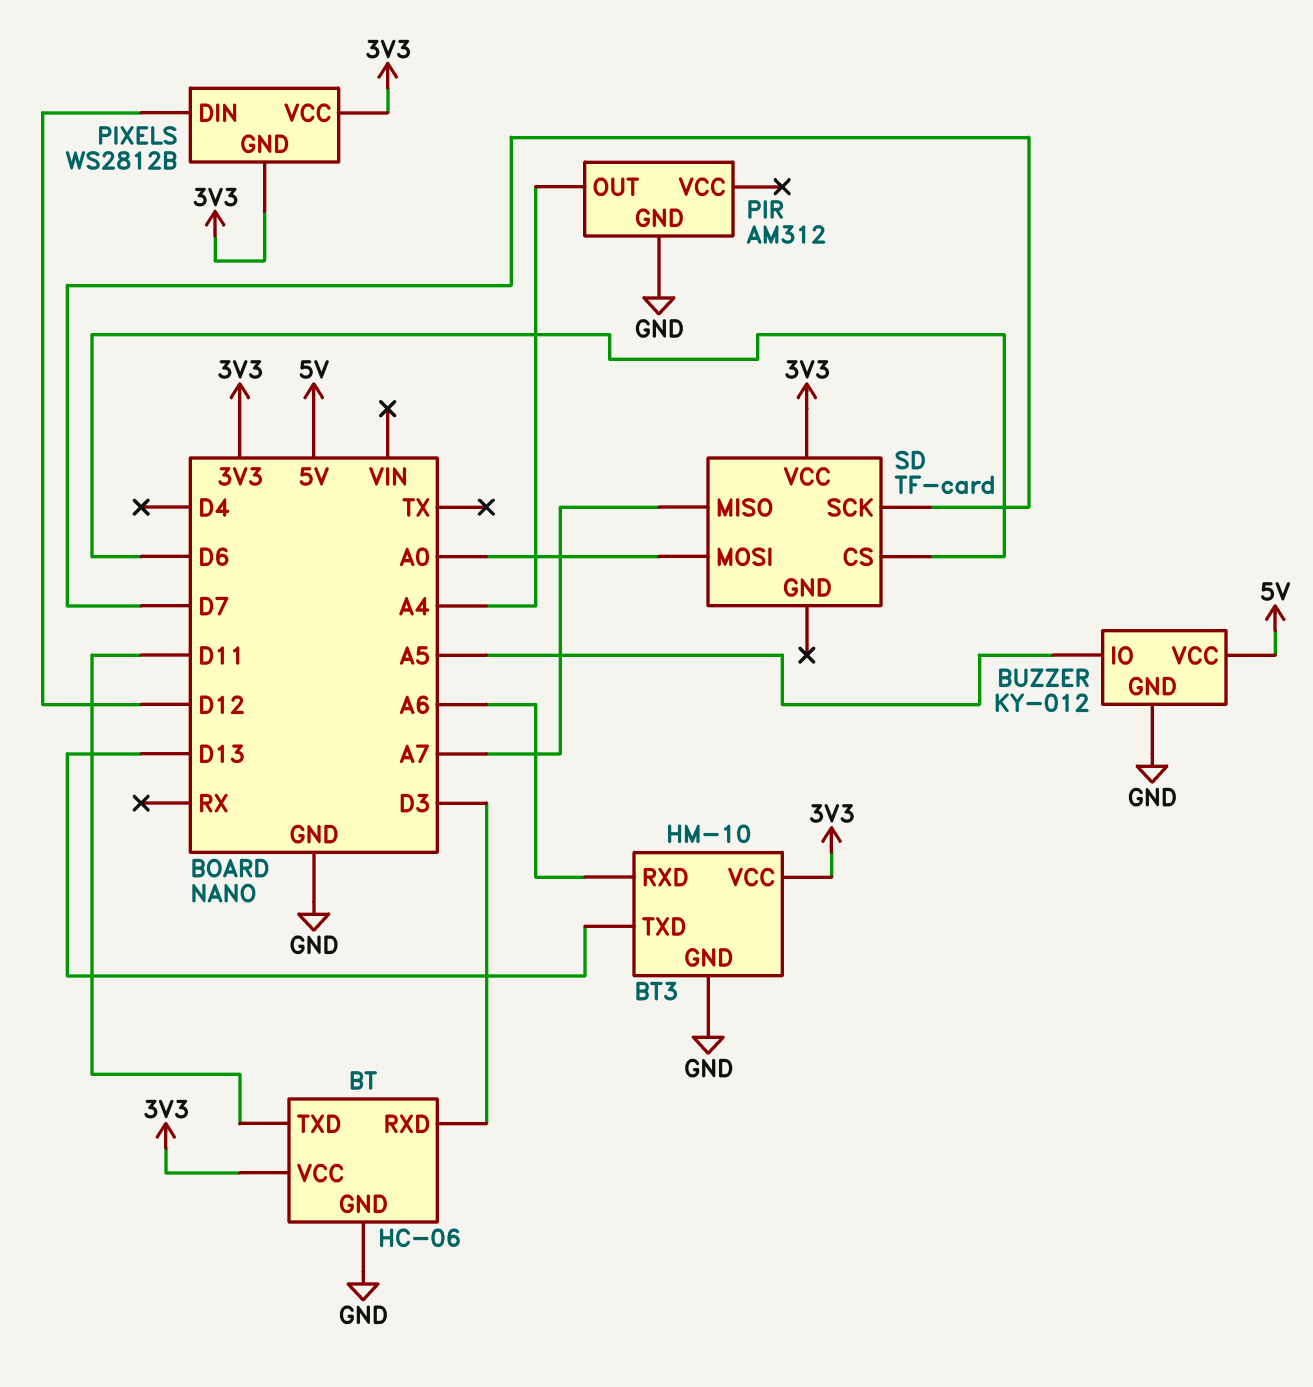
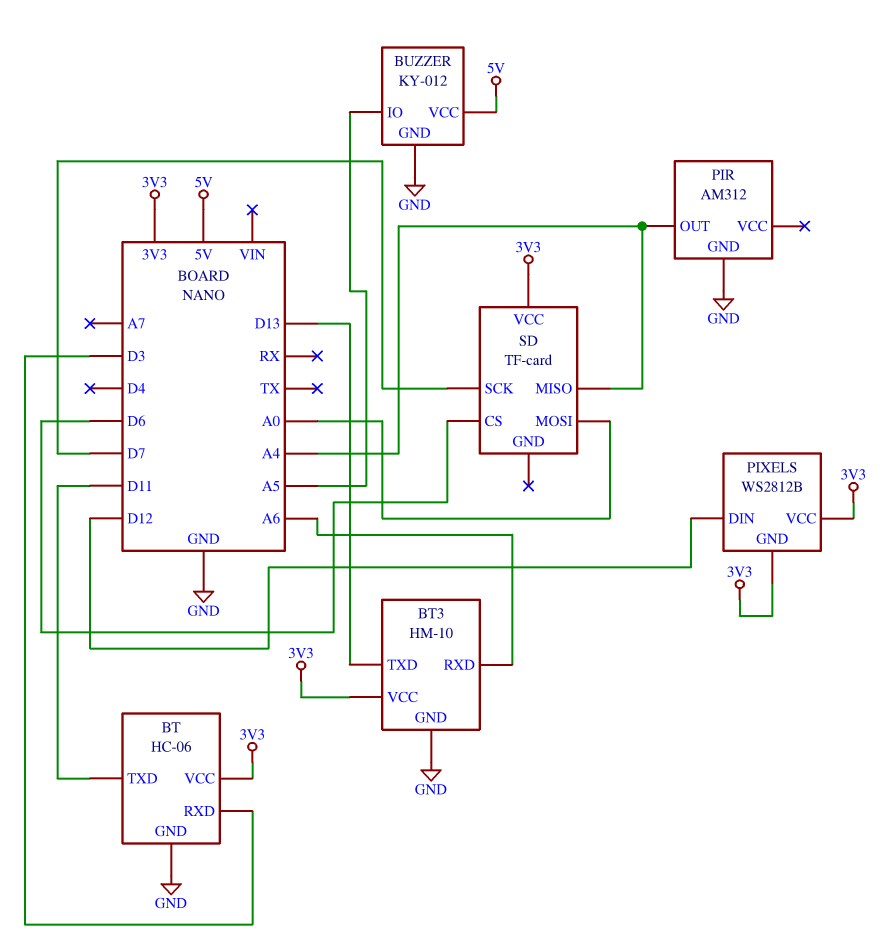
SD pin MISO: A7 -> A4

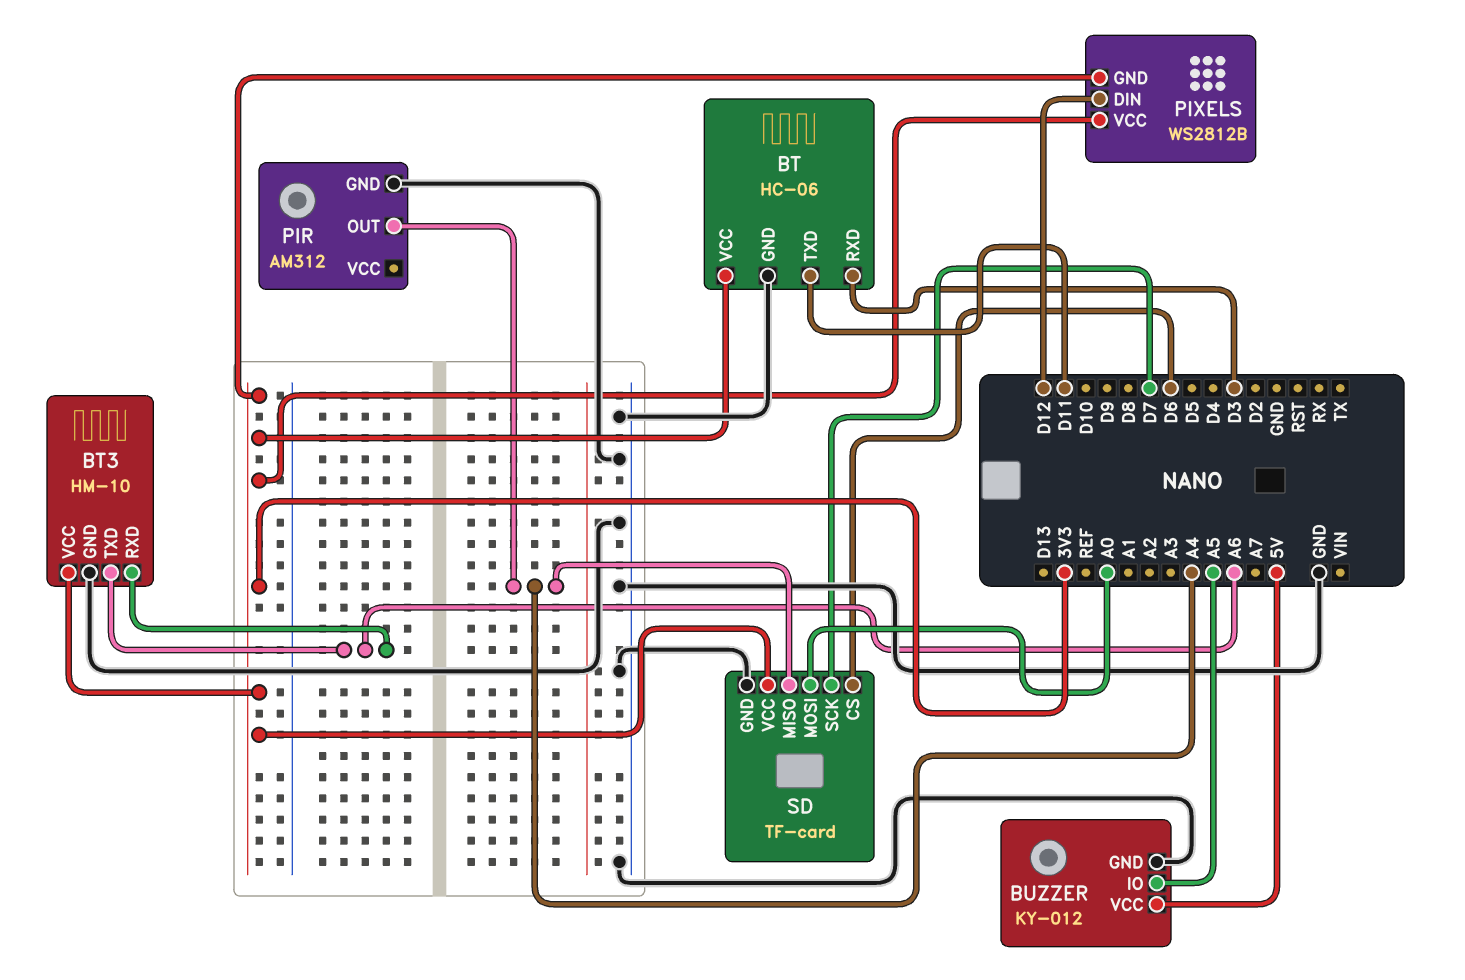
BT3 pin TXD: D13 -> A6
SD pin GND: none -> GND

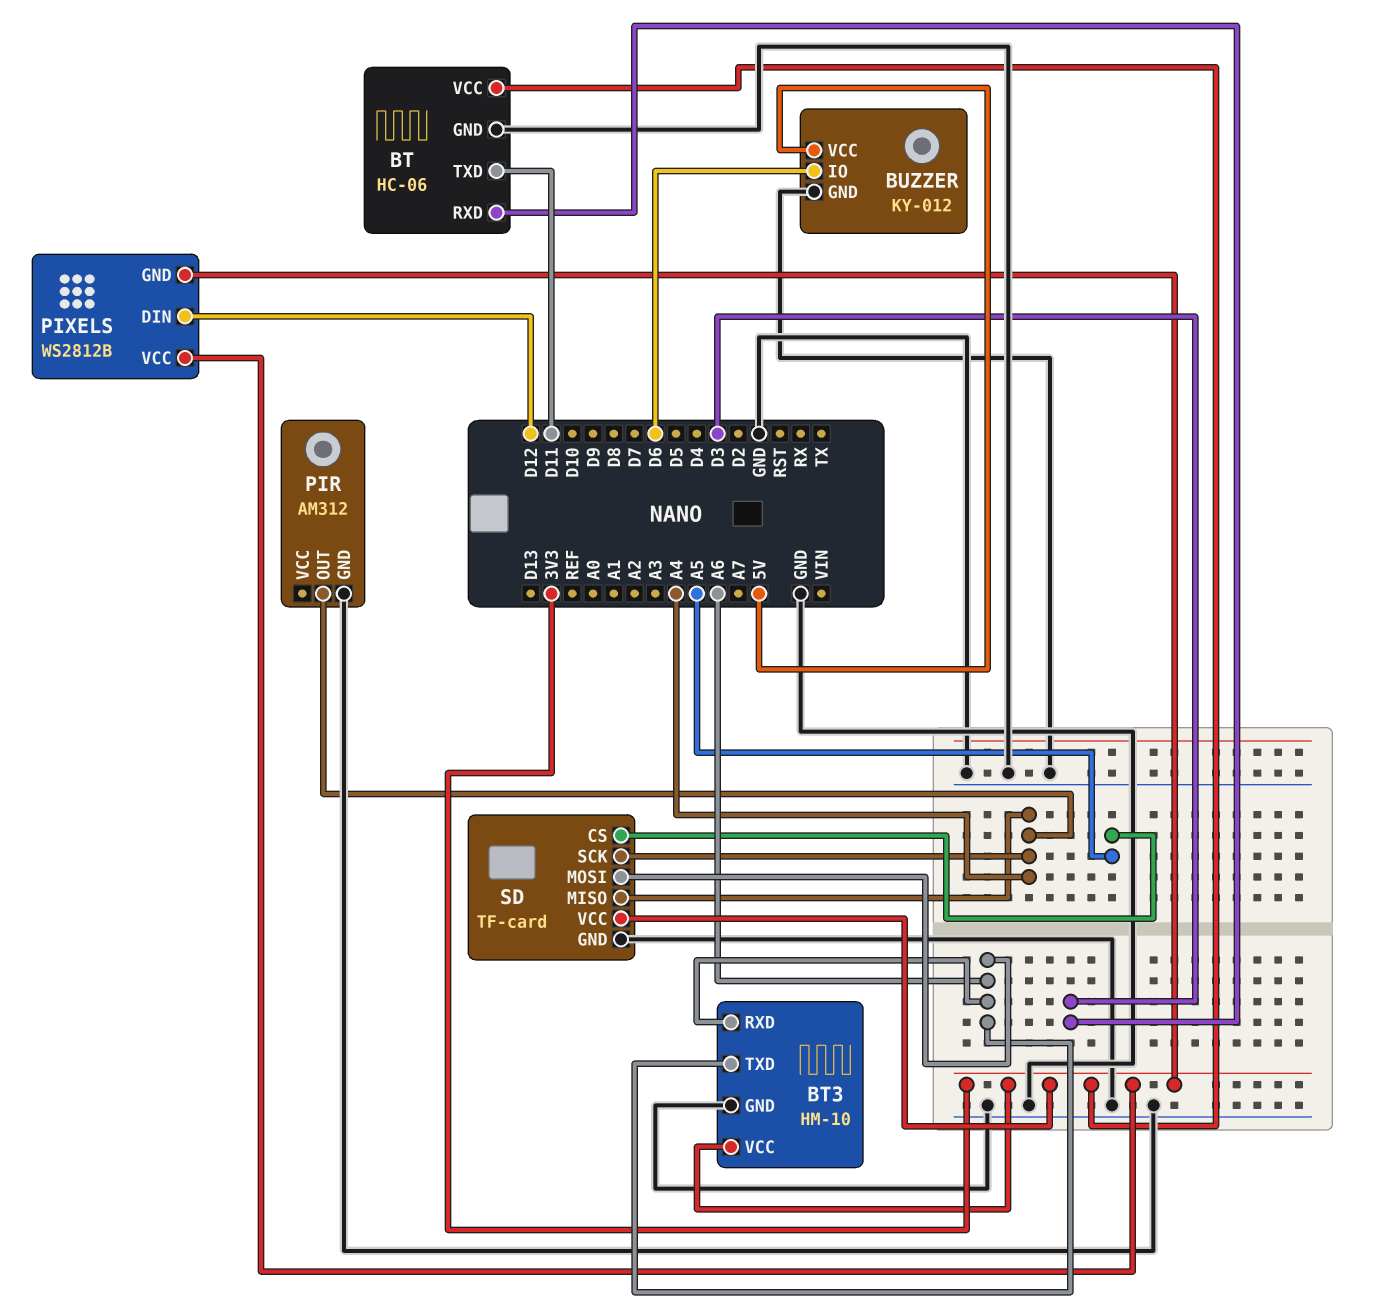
BUZZER pin IO: A5 -> D6
SD pin CS: D6 -> A5
SD pin MOSI: A0 -> A6
SD pin SCK: D7 -> A4

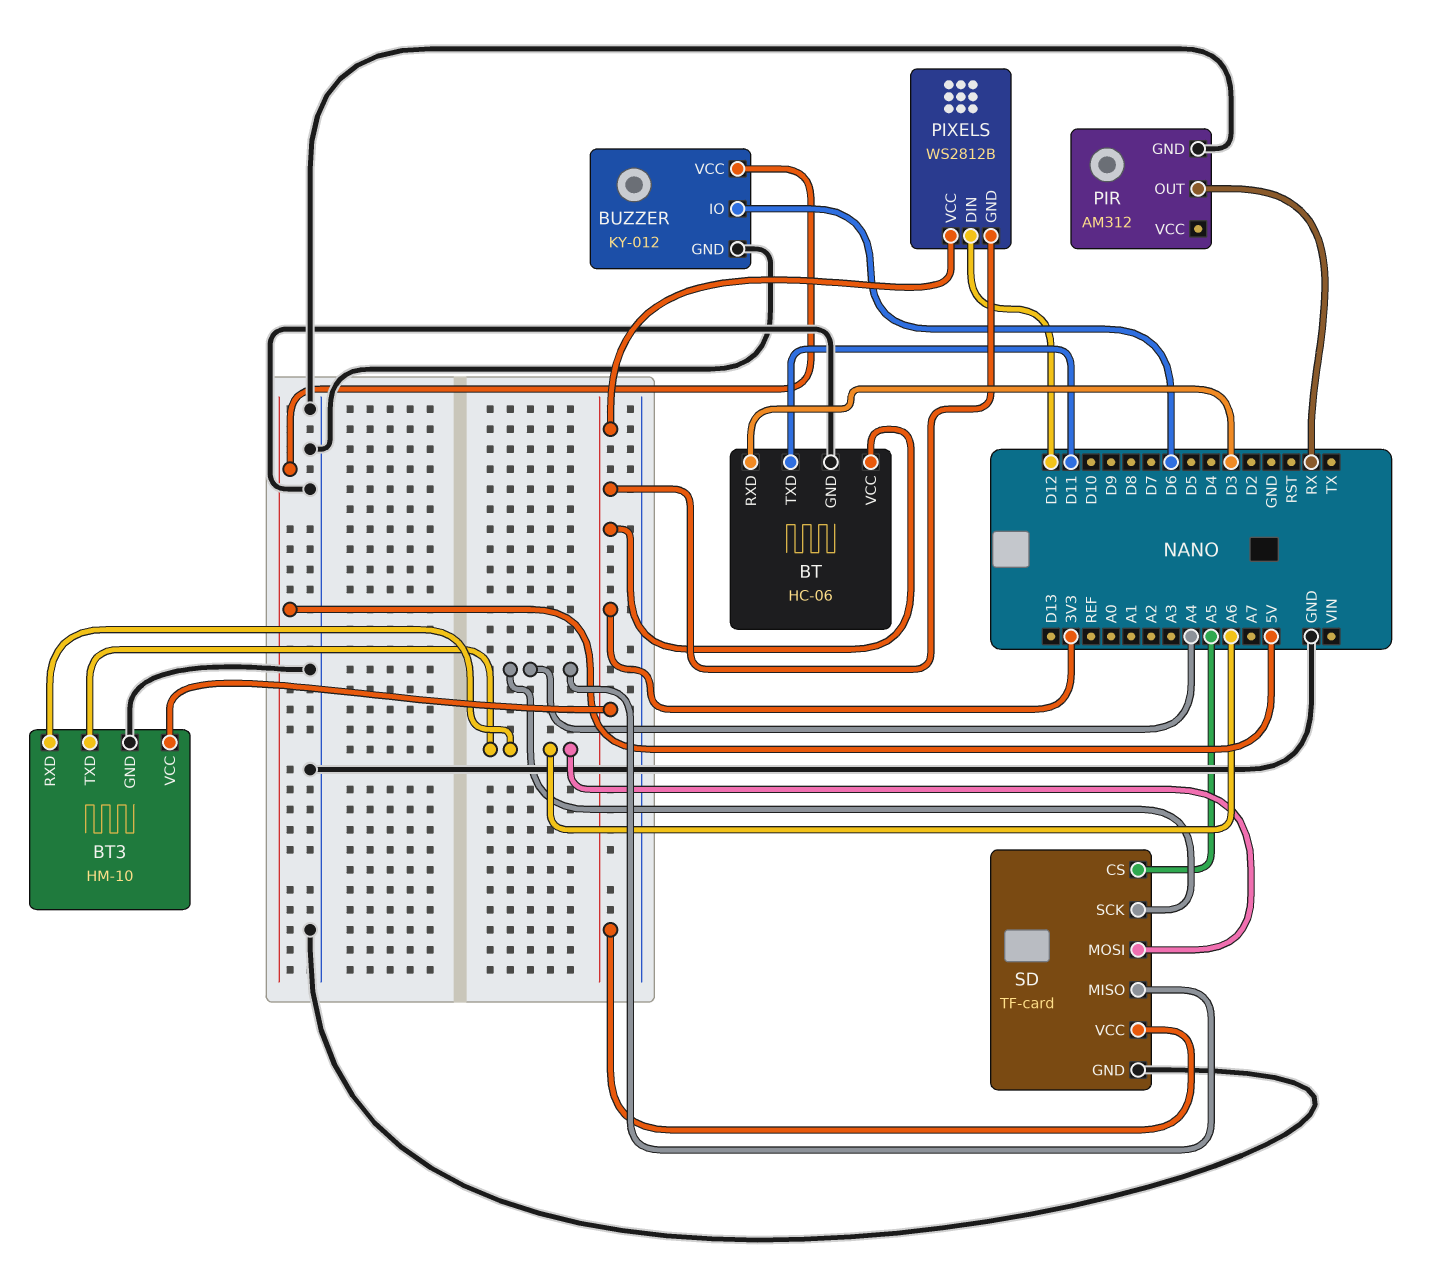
PIR pin OUT: A4 -> RX

